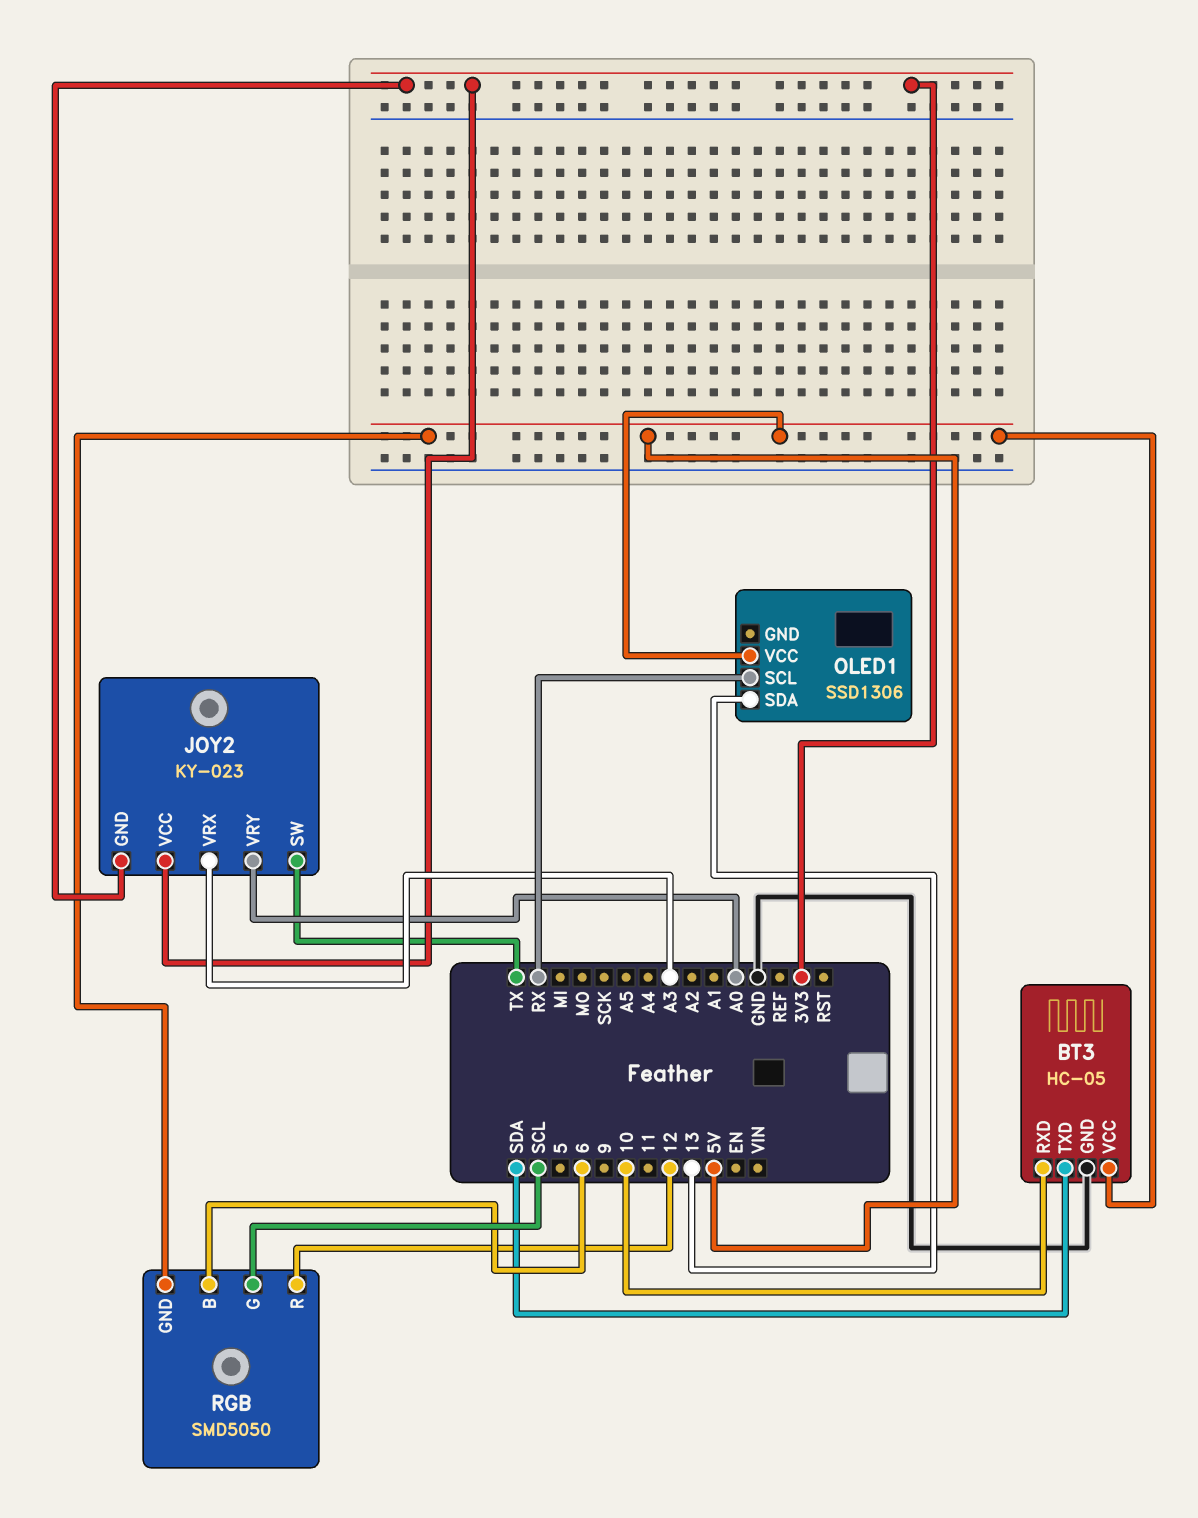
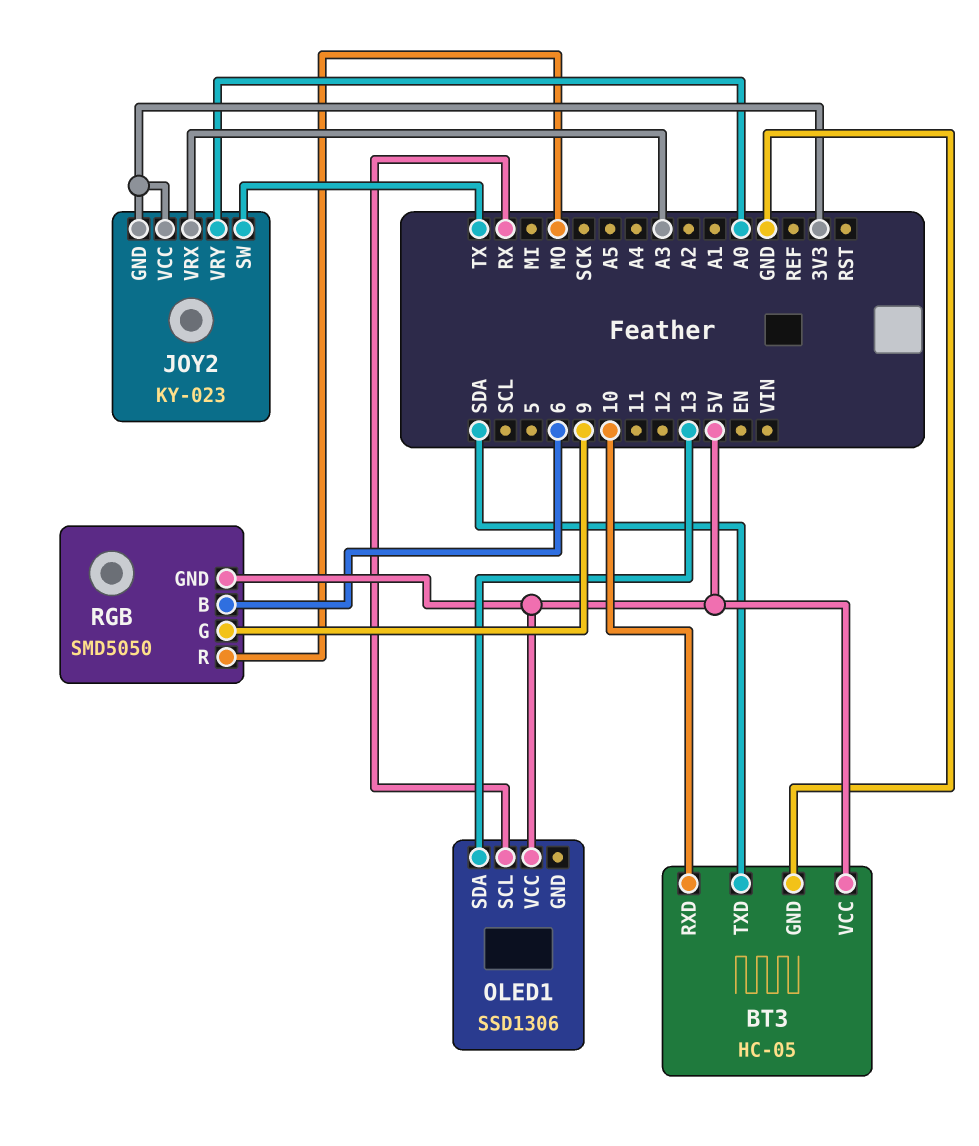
RGB pin G: SCL -> 9
RGB pin R: 12 -> MO

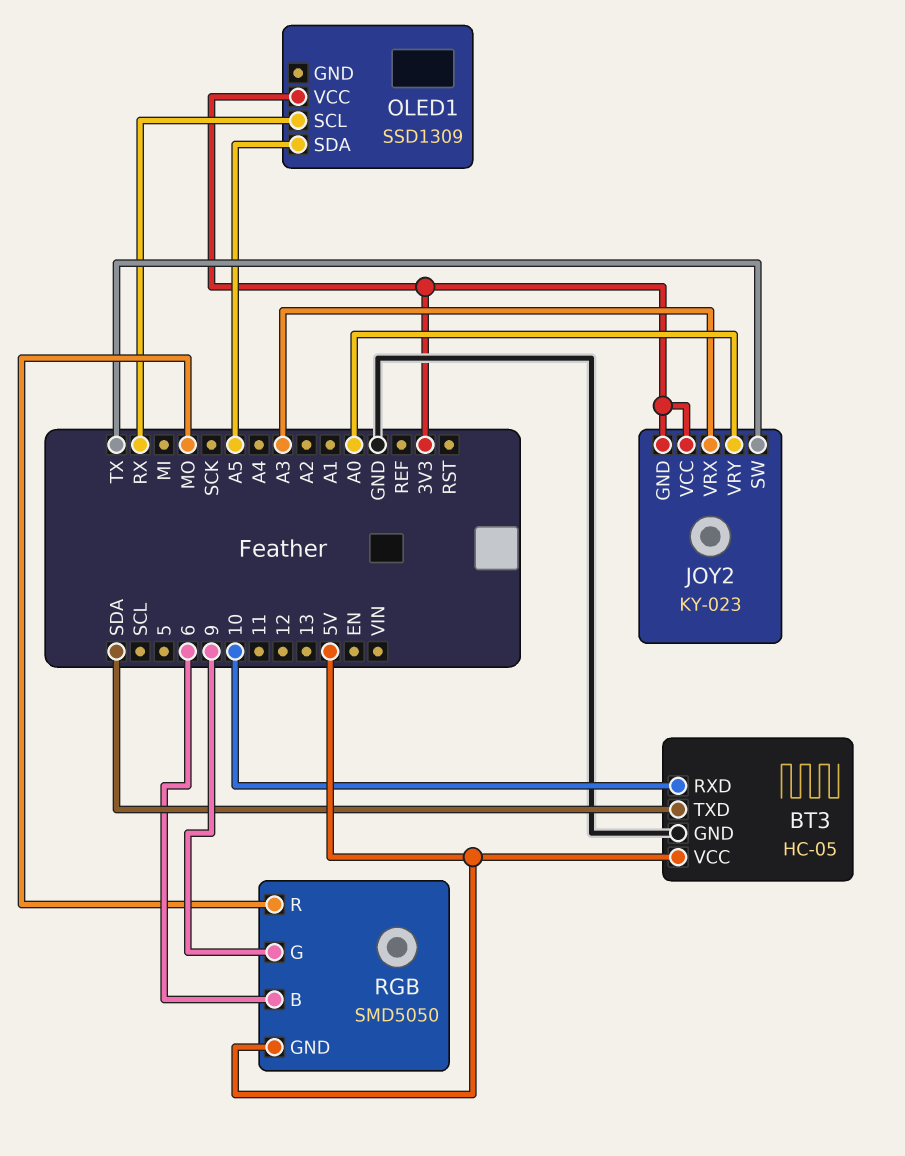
OLED1: SSD1306 -> SSD1309
OLED1 pin SDA: 13 -> A5
OLED1 pin VCC: 5V -> 3V3

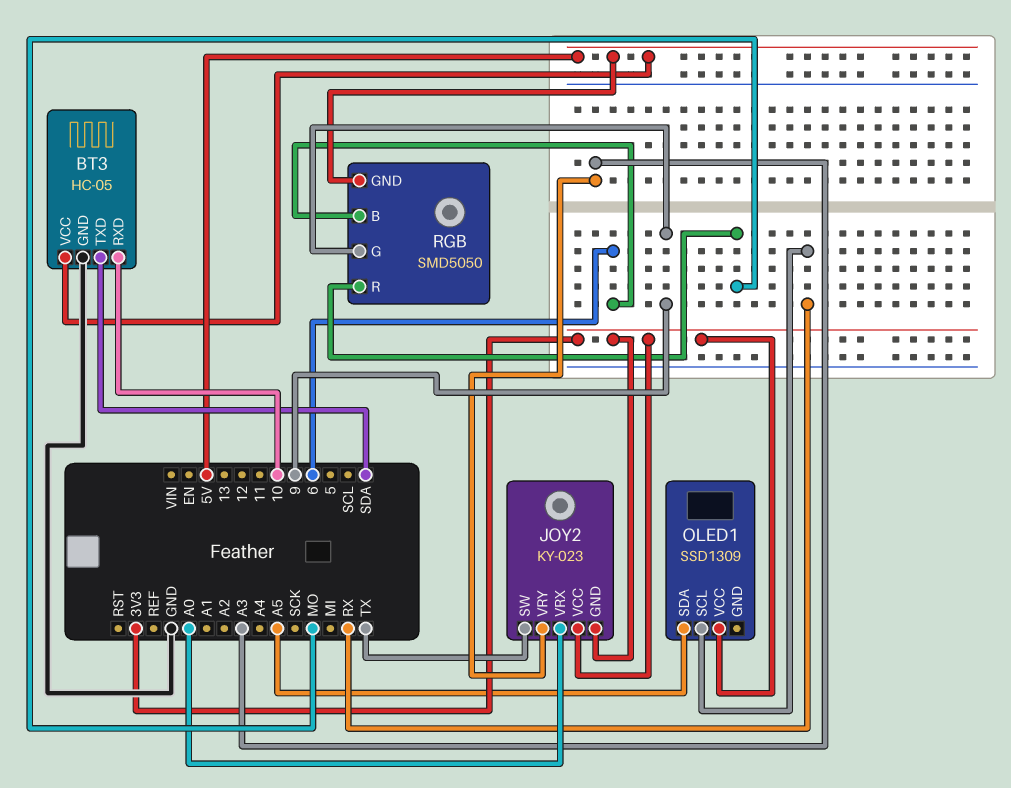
JOY2 pin VRX: A3 -> A0
JOY2 pin VRY: A0 -> A3

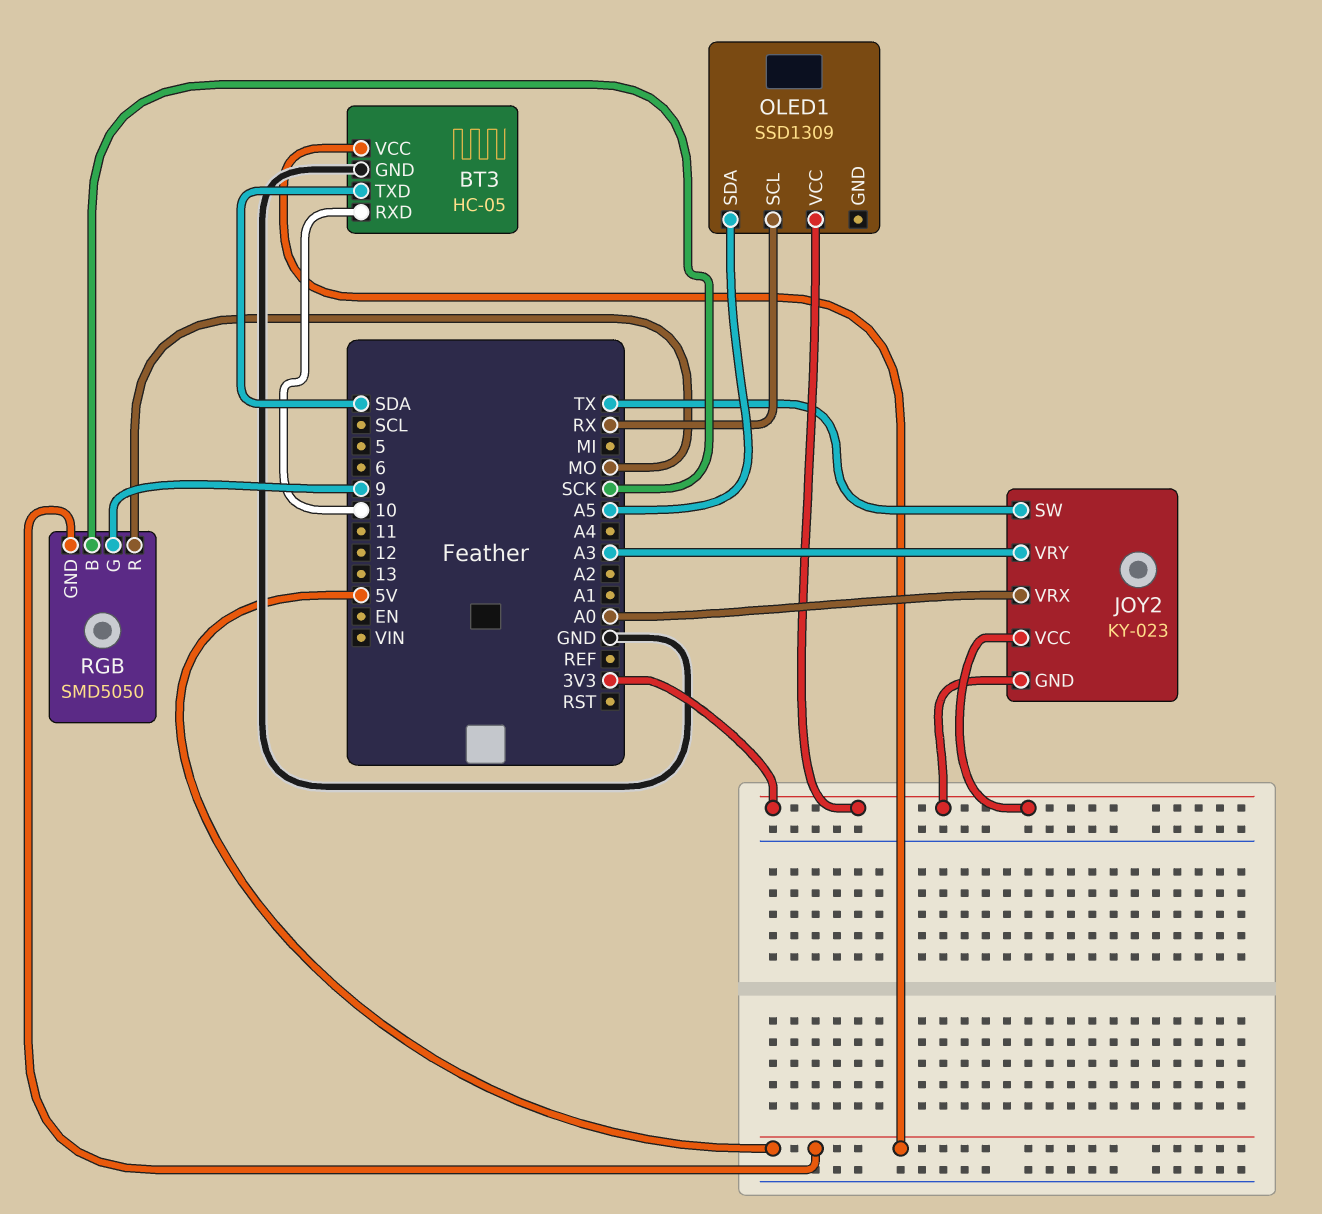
RGB pin B: 6 -> SCK

